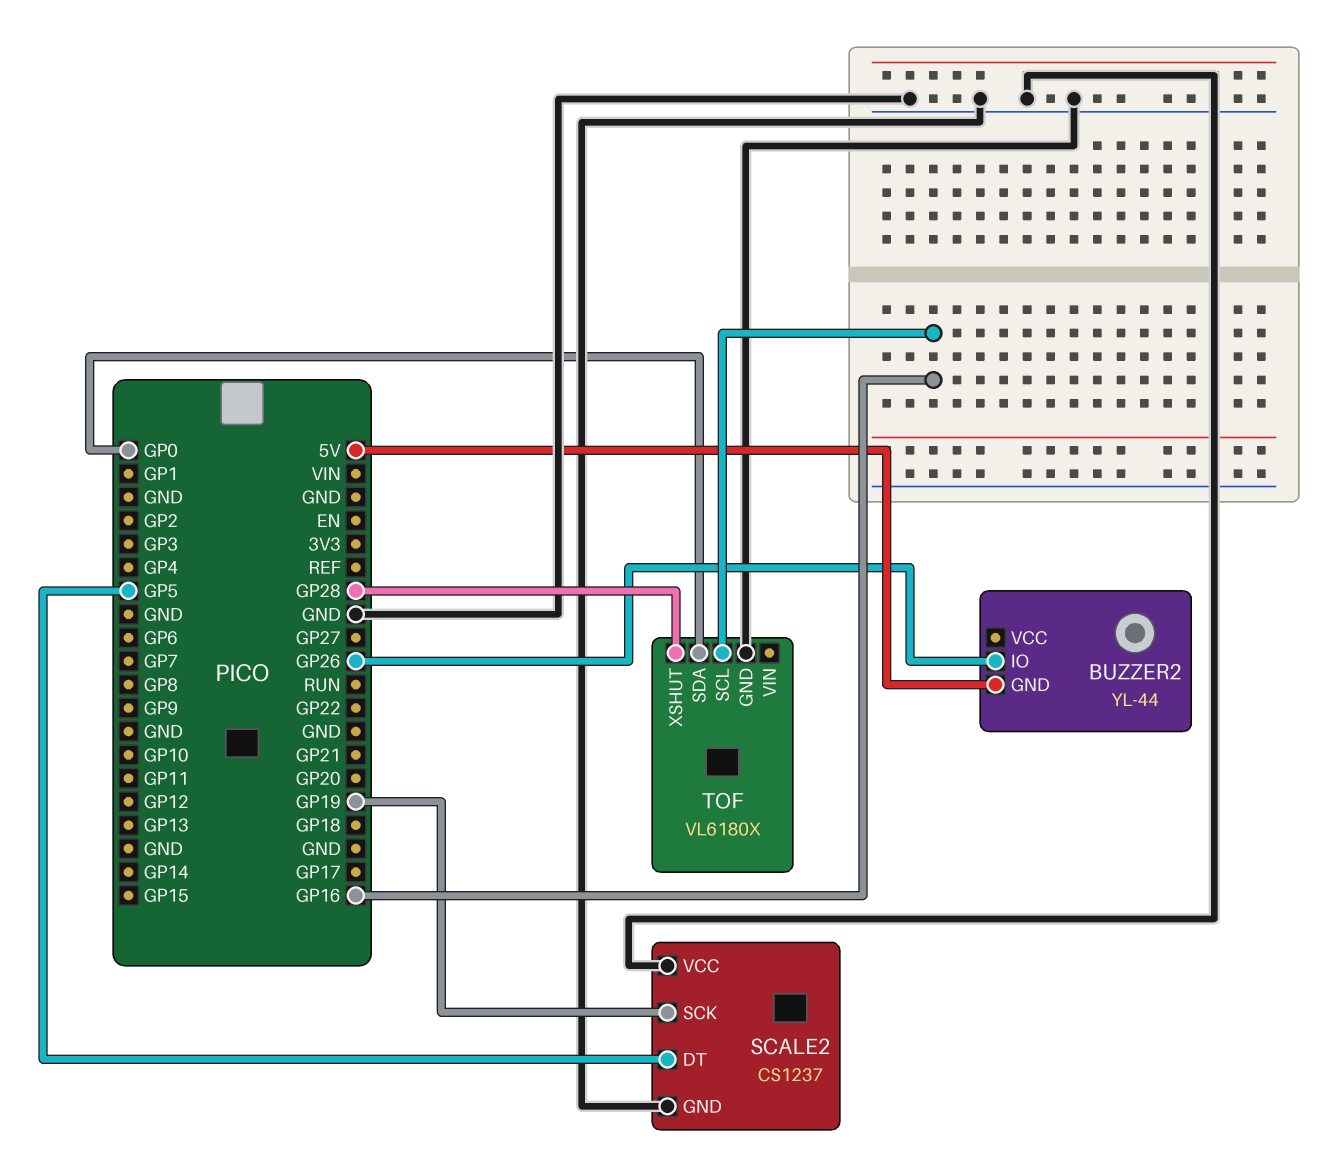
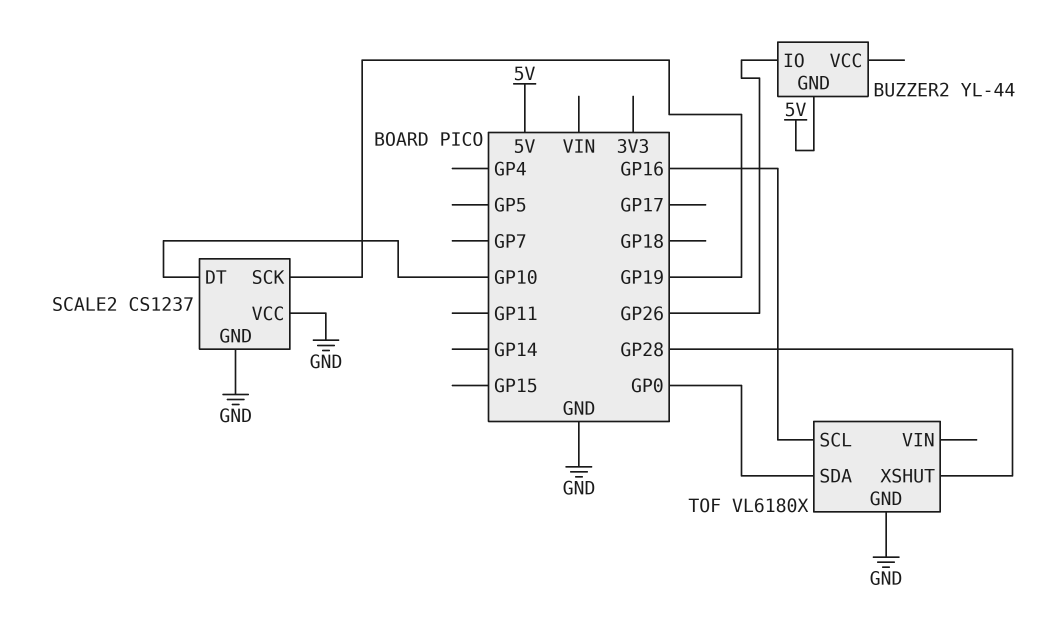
SCALE2 pin DT: GP5 -> GP10

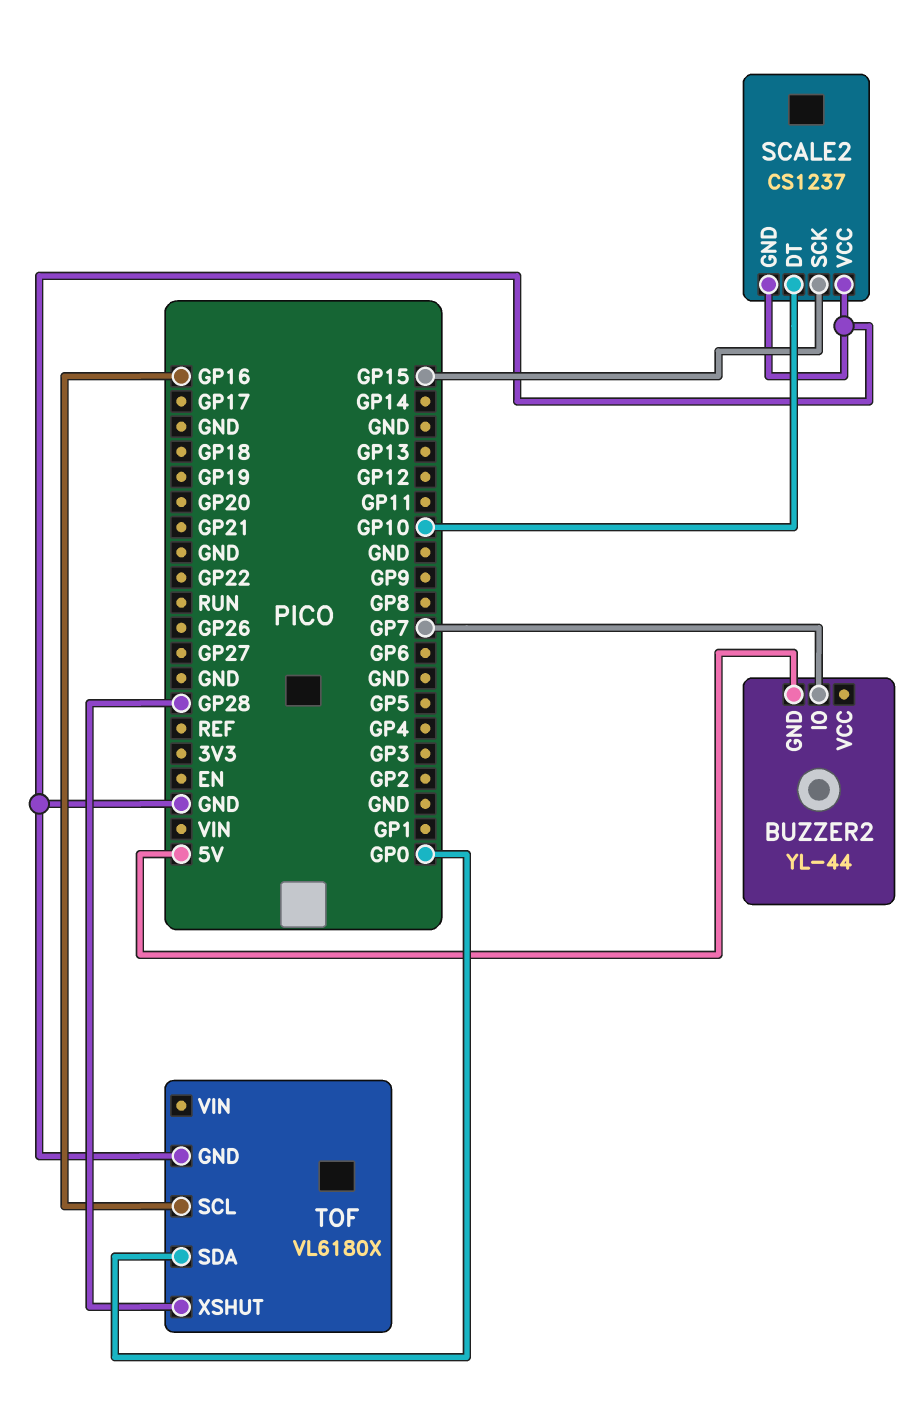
BUZZER2 pin IO: GP26 -> GP7
SCALE2 pin SCK: GP19 -> GP15

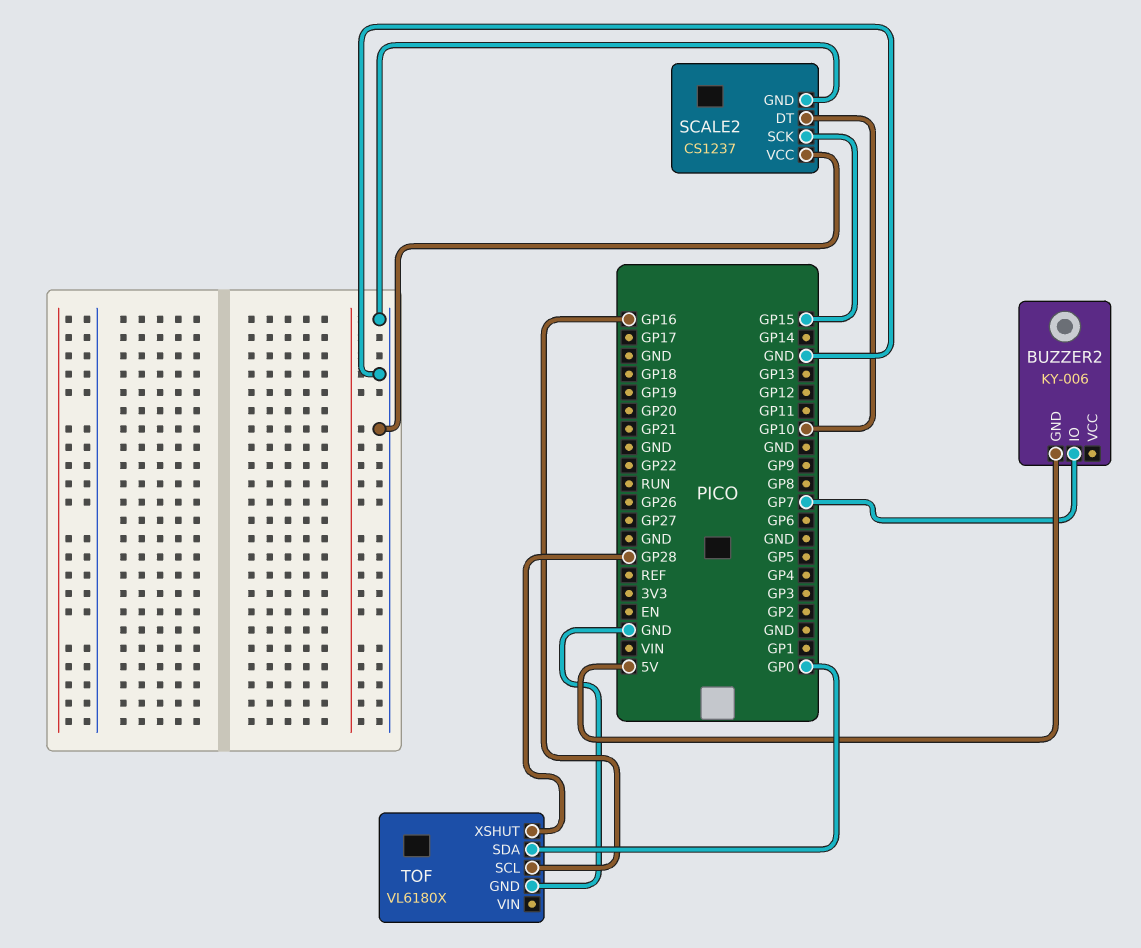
BUZZER2: YL-44 -> KY-006

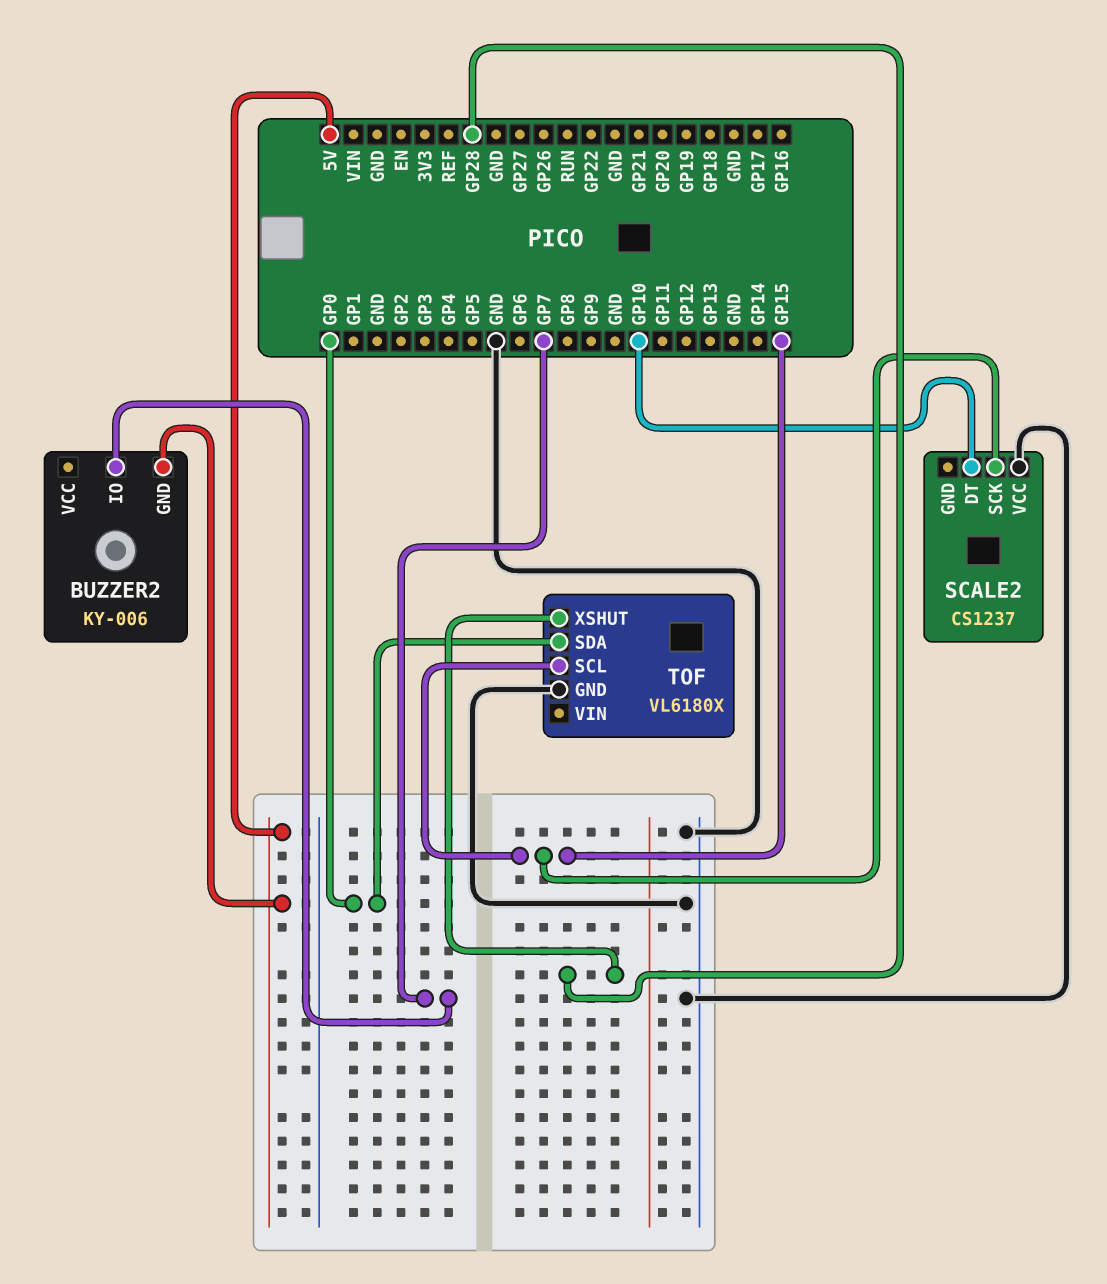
SCALE2 pin GND: GND -> none
TOF pin SCL: GP16 -> GP15

